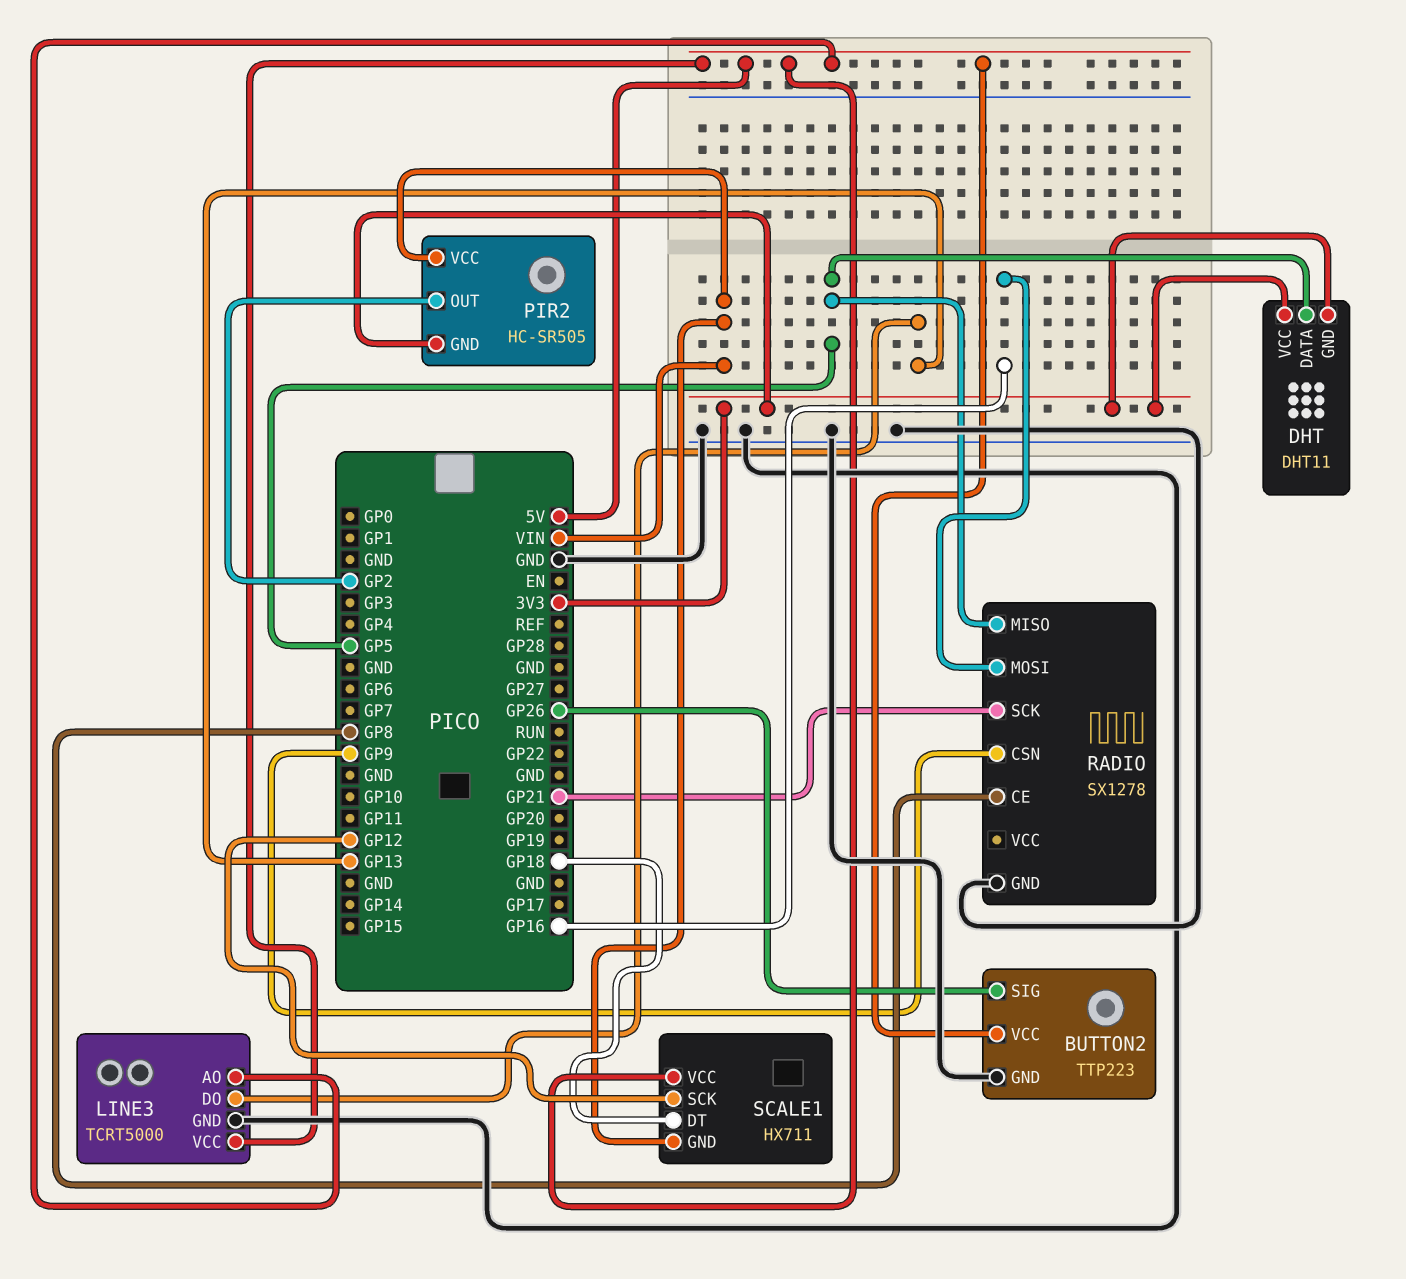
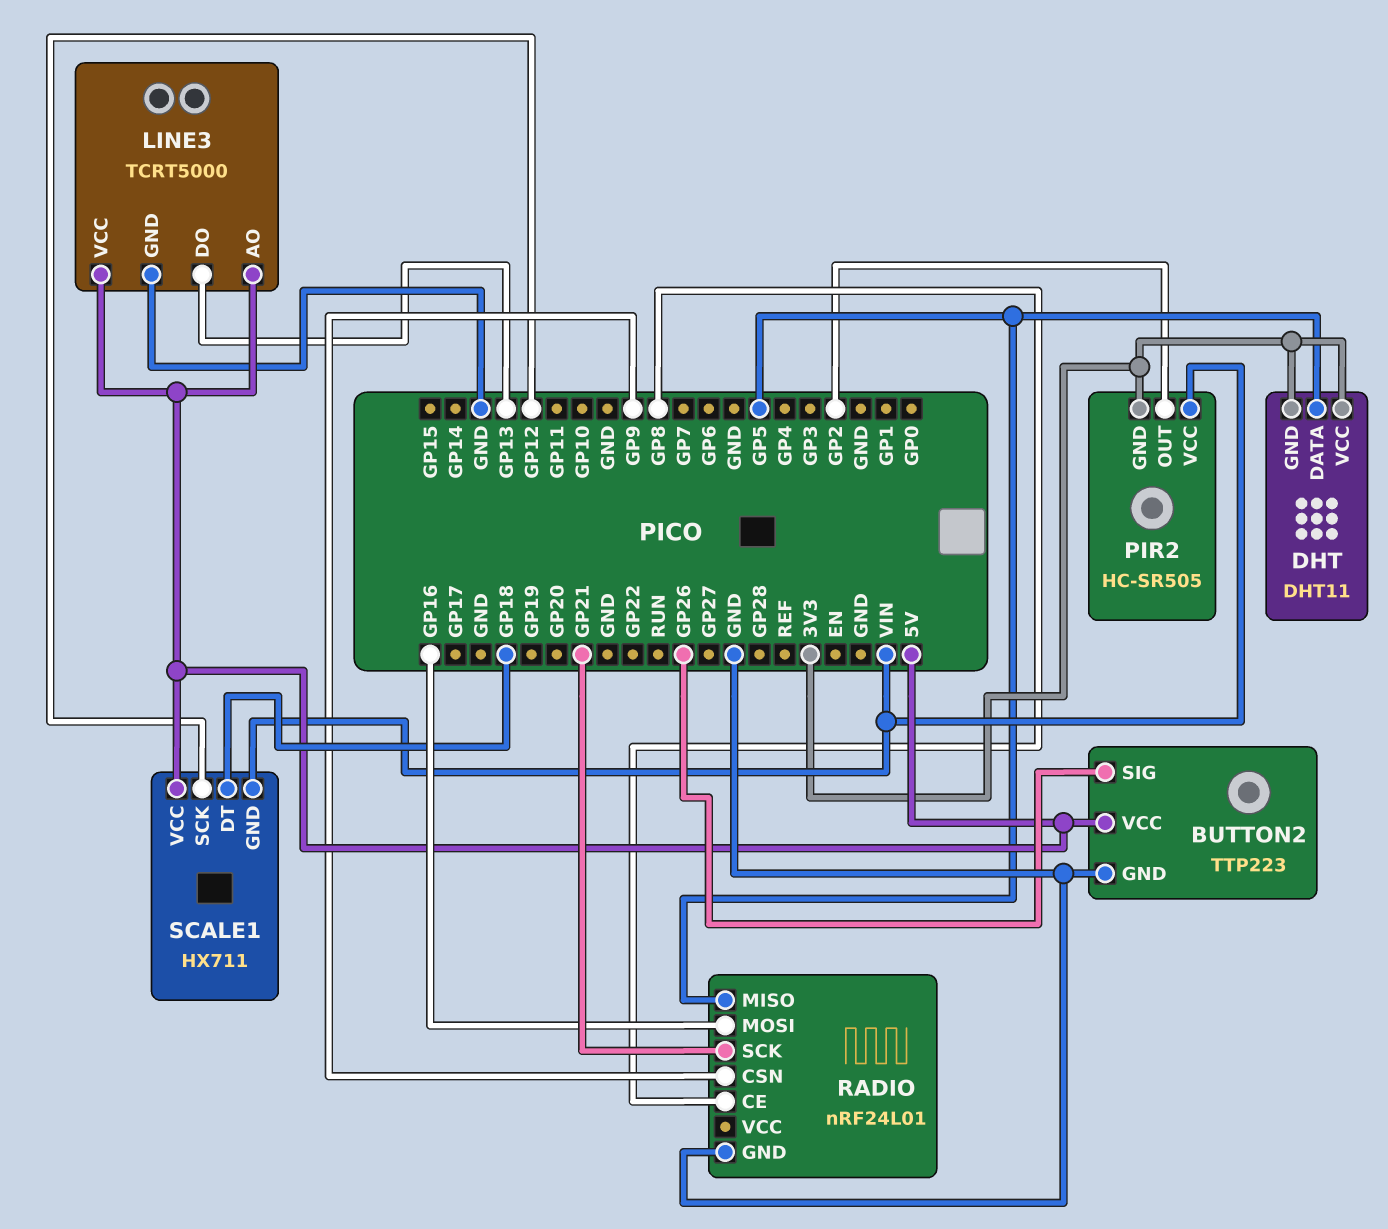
RADIO: SX1278 -> nRF24L01

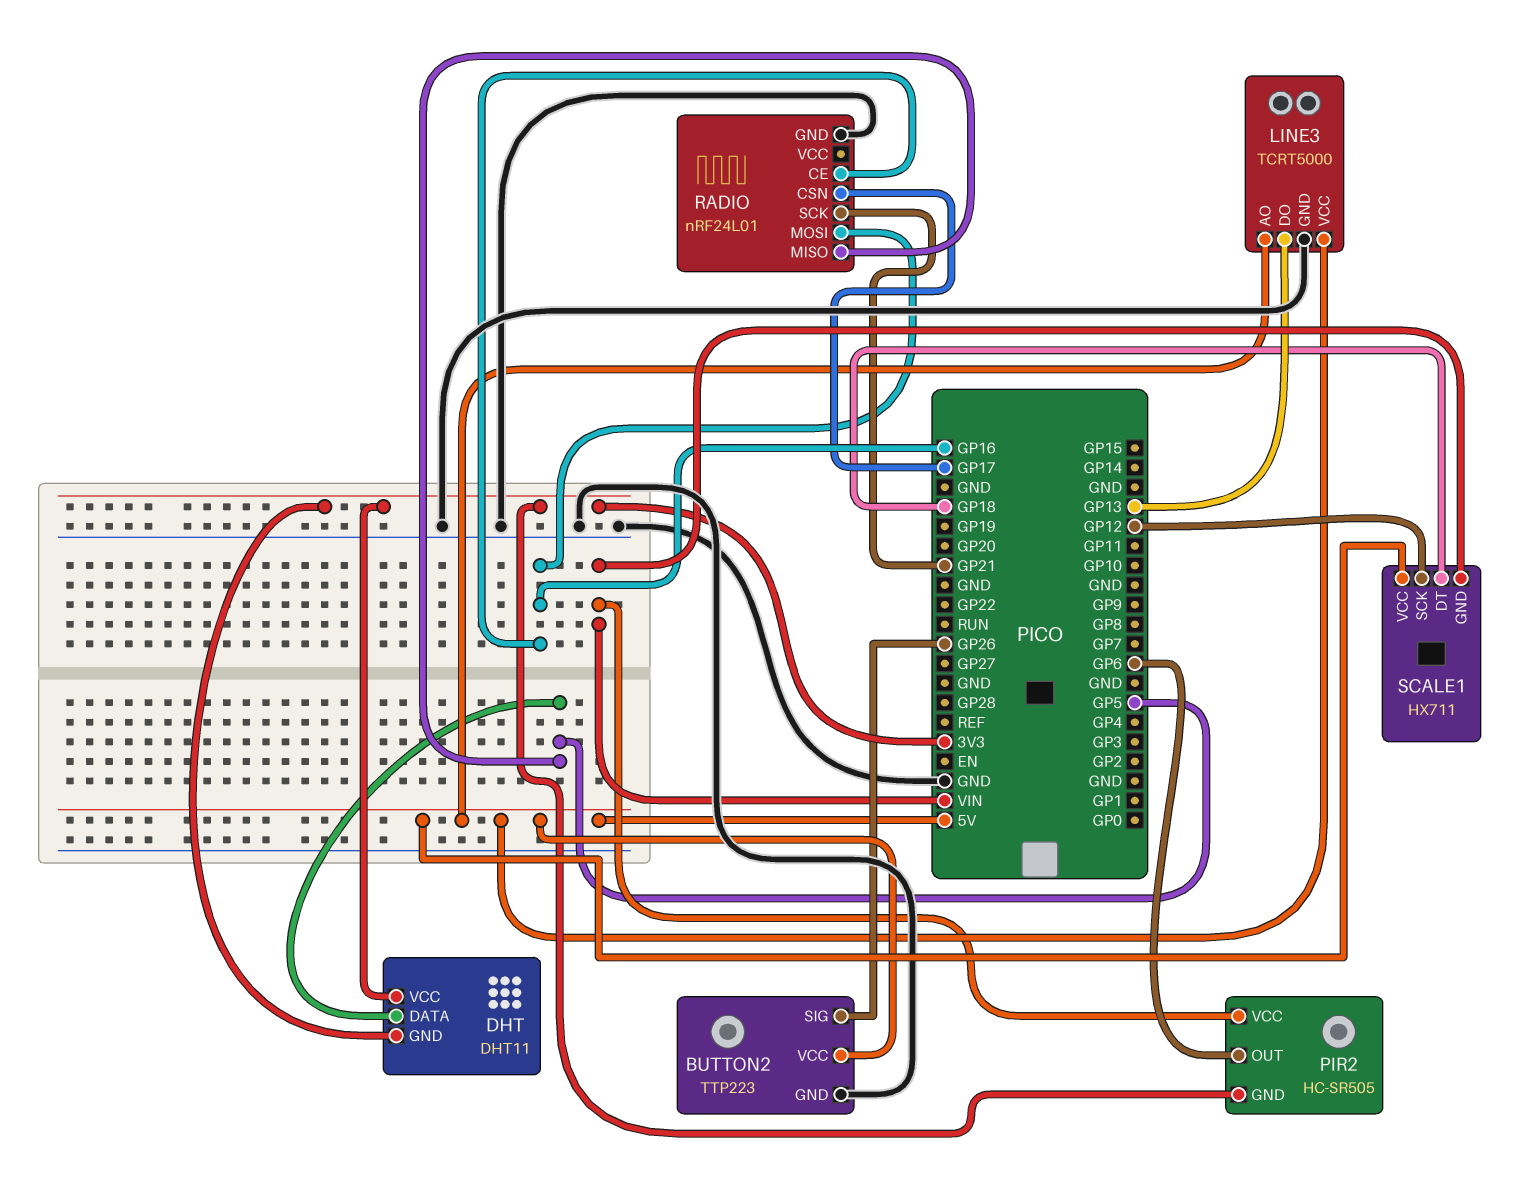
PIR2 pin OUT: GP2 -> GP6
RADIO pin CE: GP8 -> GP16
RADIO pin CSN: GP9 -> GP17

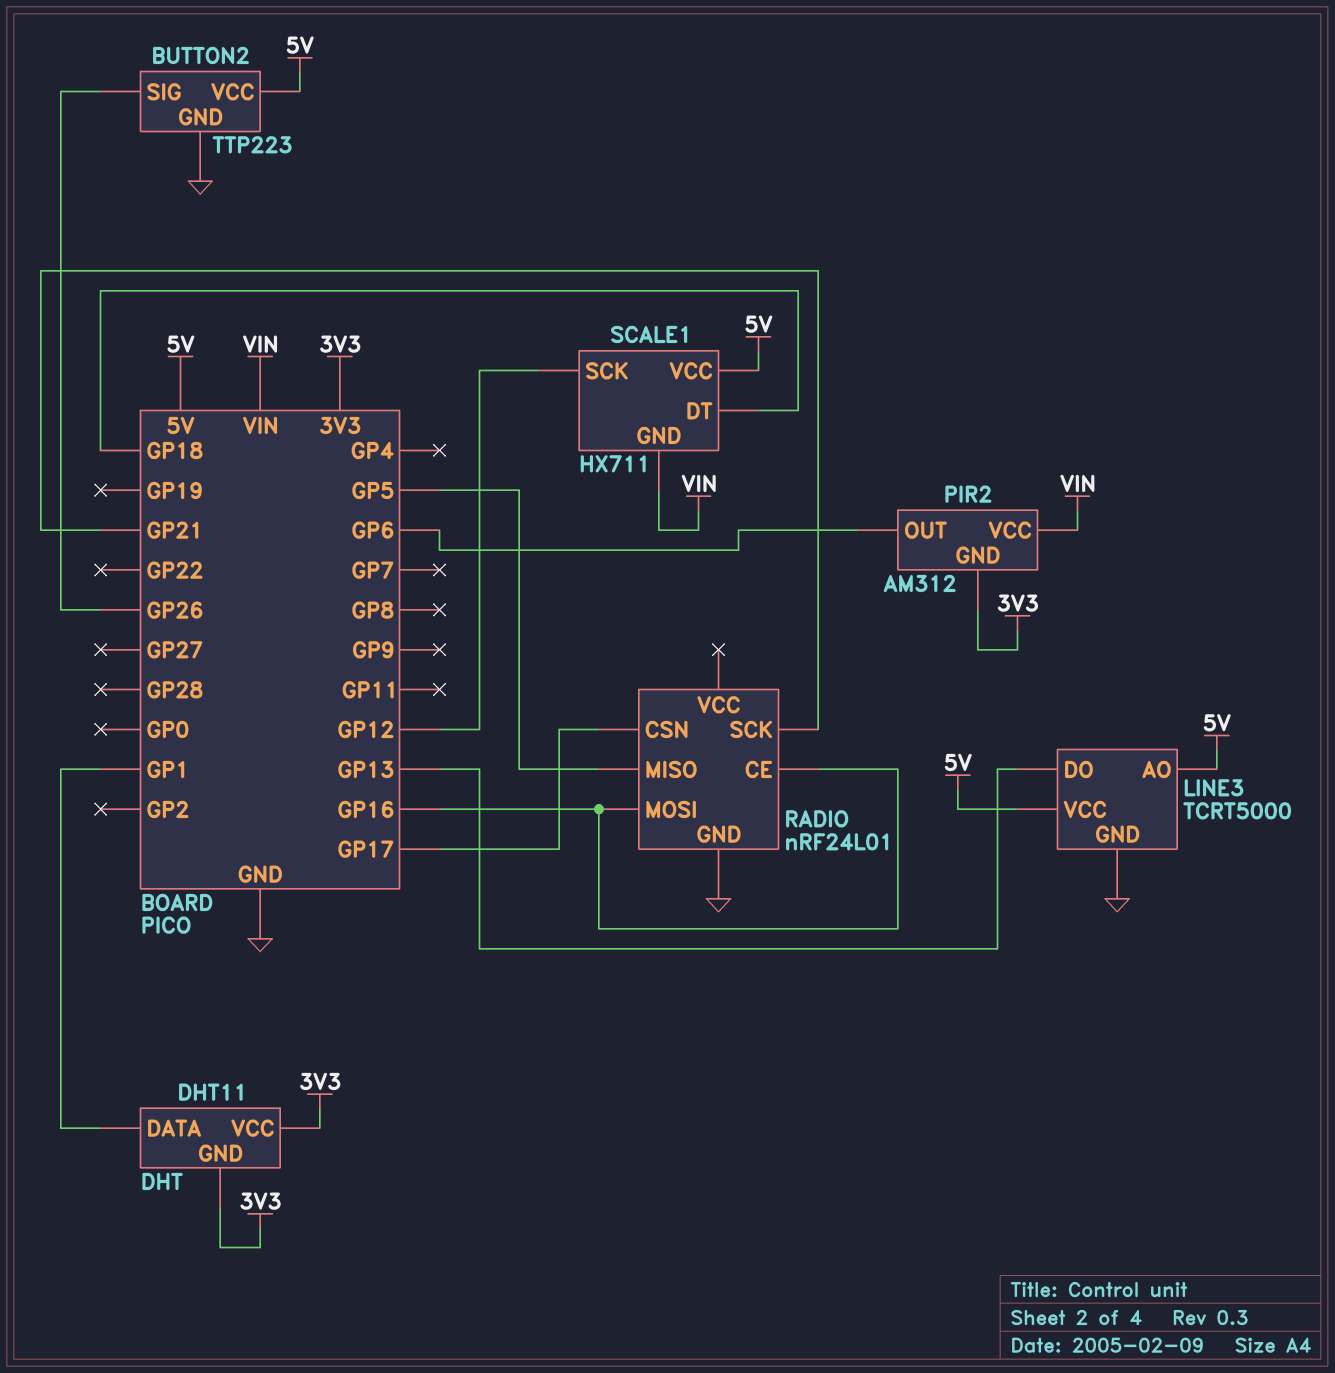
DHT pin DATA: GP5 -> GP1
PIR2: HC-SR505 -> AM312

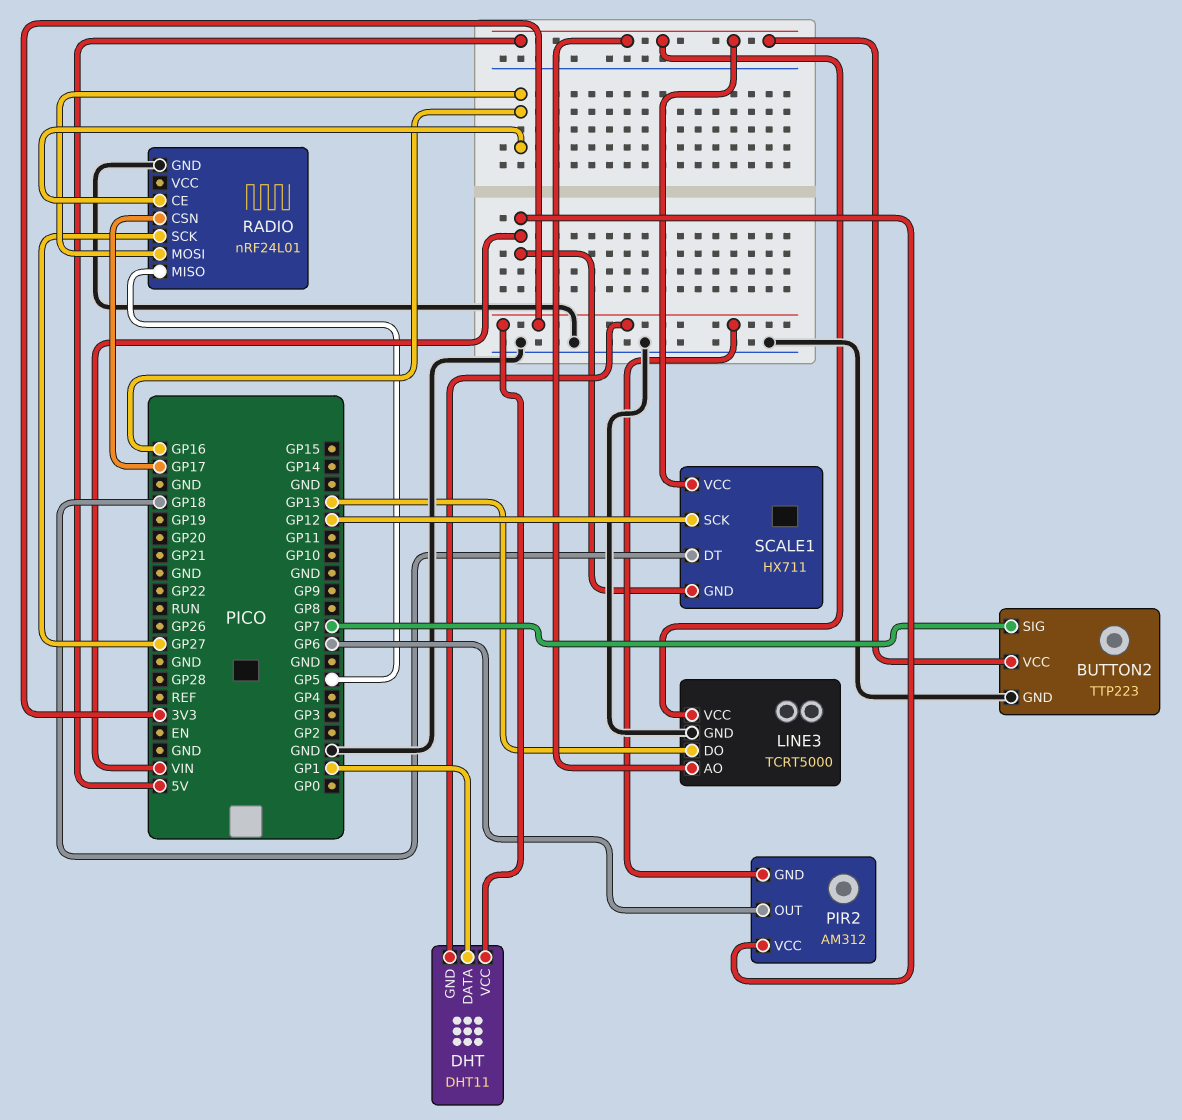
BUTTON2 pin SIG: GP26 -> GP7
RADIO pin SCK: GP21 -> GP27

